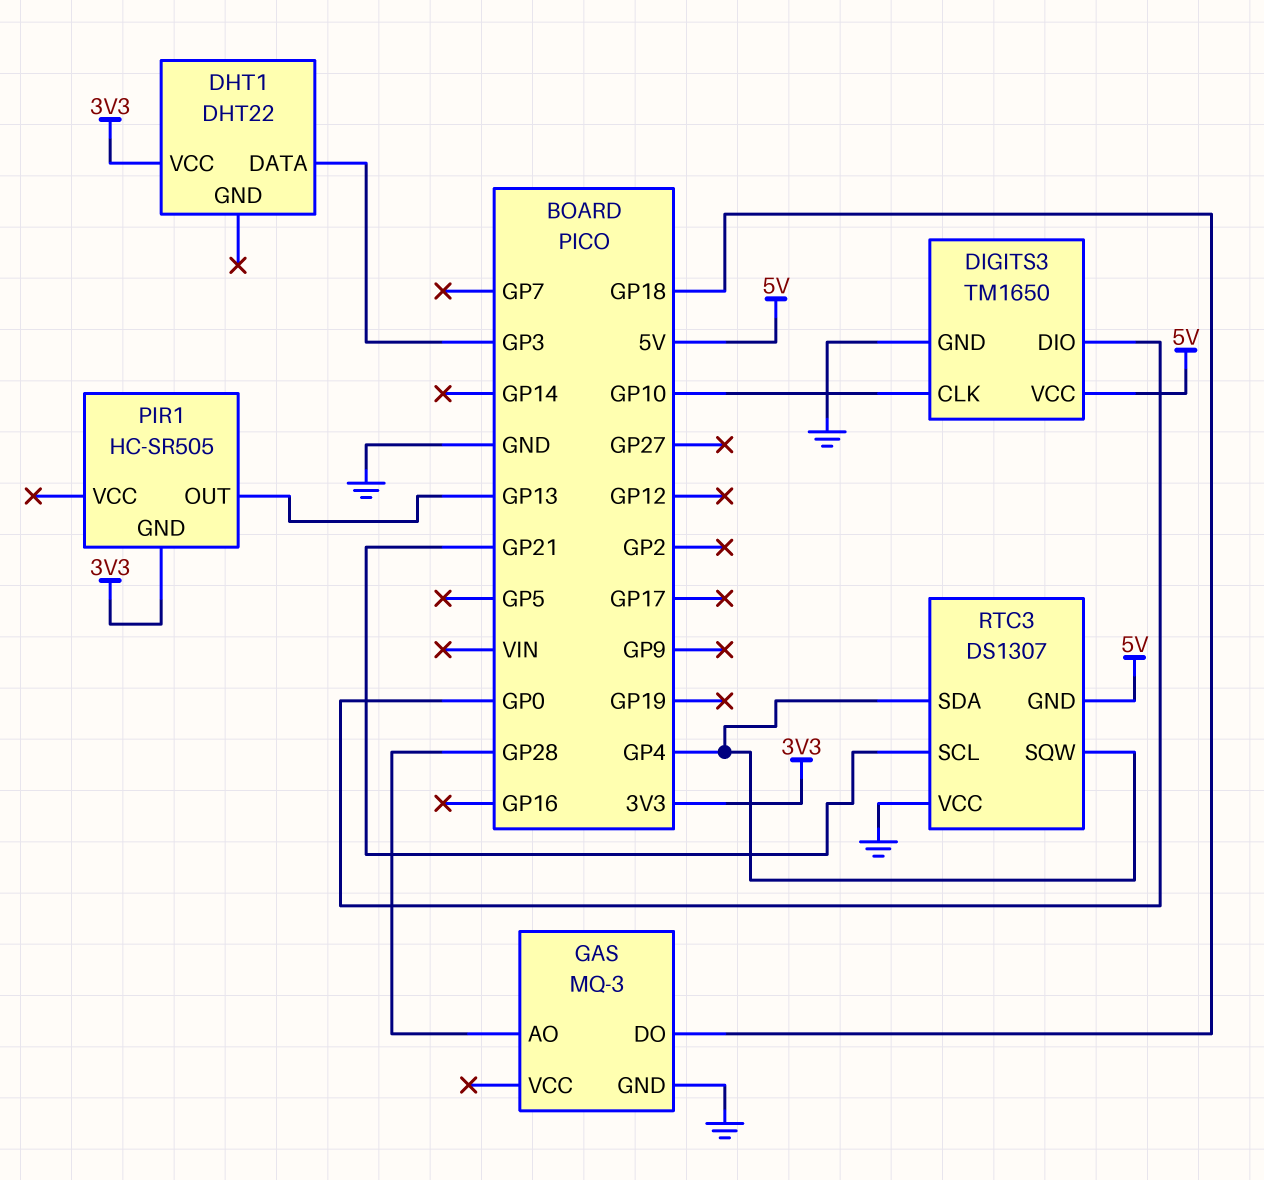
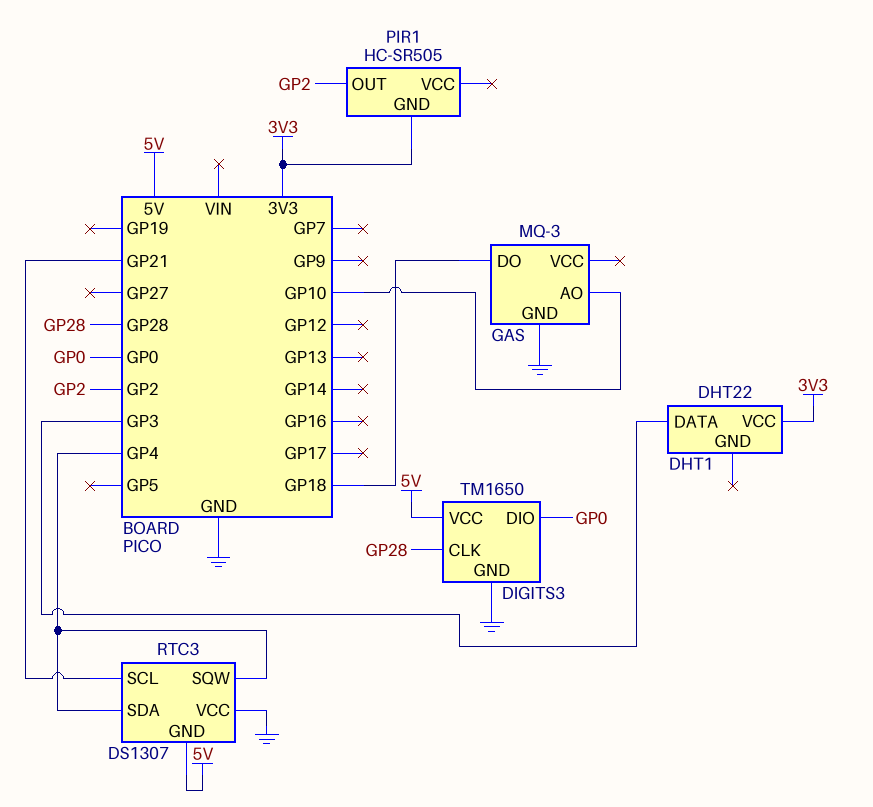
DIGITS3 pin CLK: GP10 -> GP28
GAS pin AO: GP28 -> GP10
PIR1 pin OUT: GP13 -> GP2

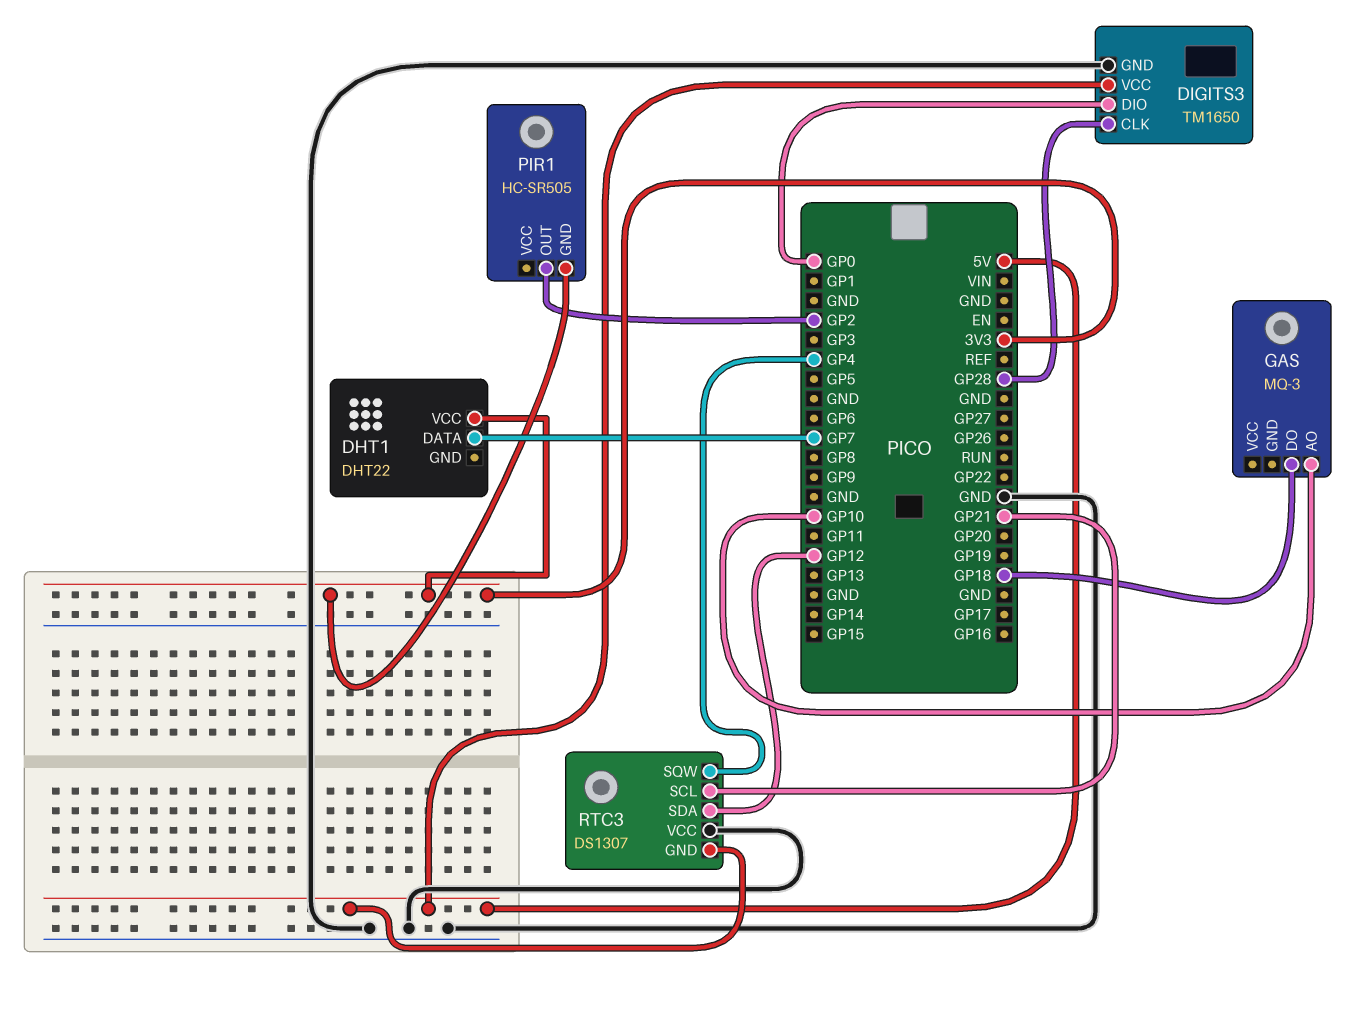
DHT1 pin DATA: GP3 -> GP7
GAS pin GND: GND -> none
RTC3 pin SDA: GP4 -> GP12

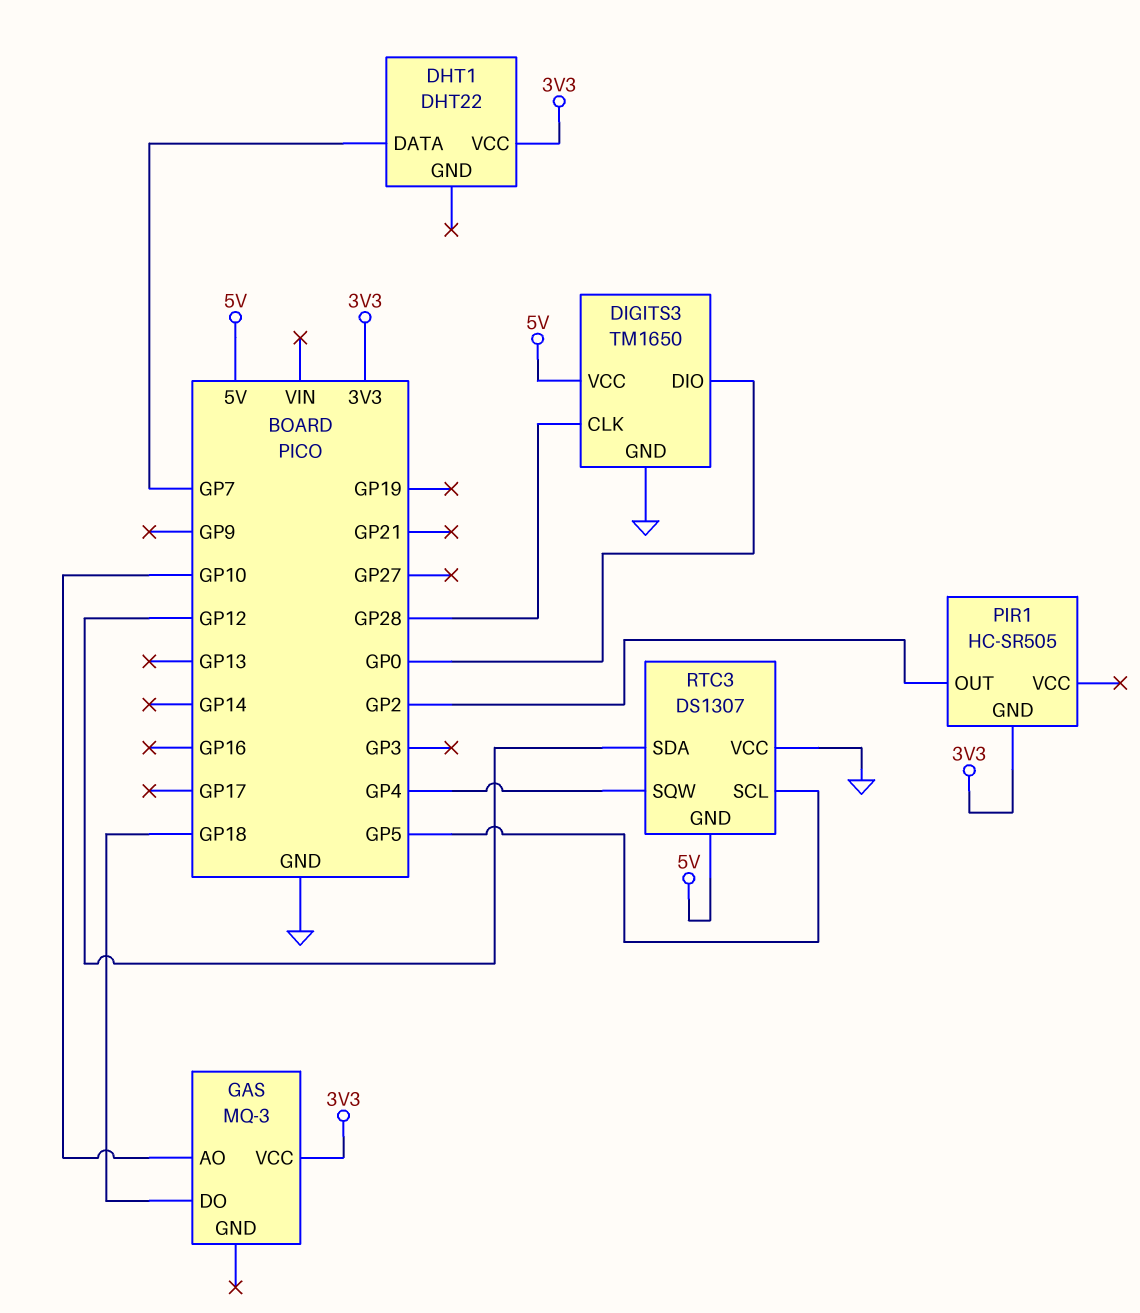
GAS pin VCC: none -> 3V3
RTC3 pin SCL: GP21 -> GP5

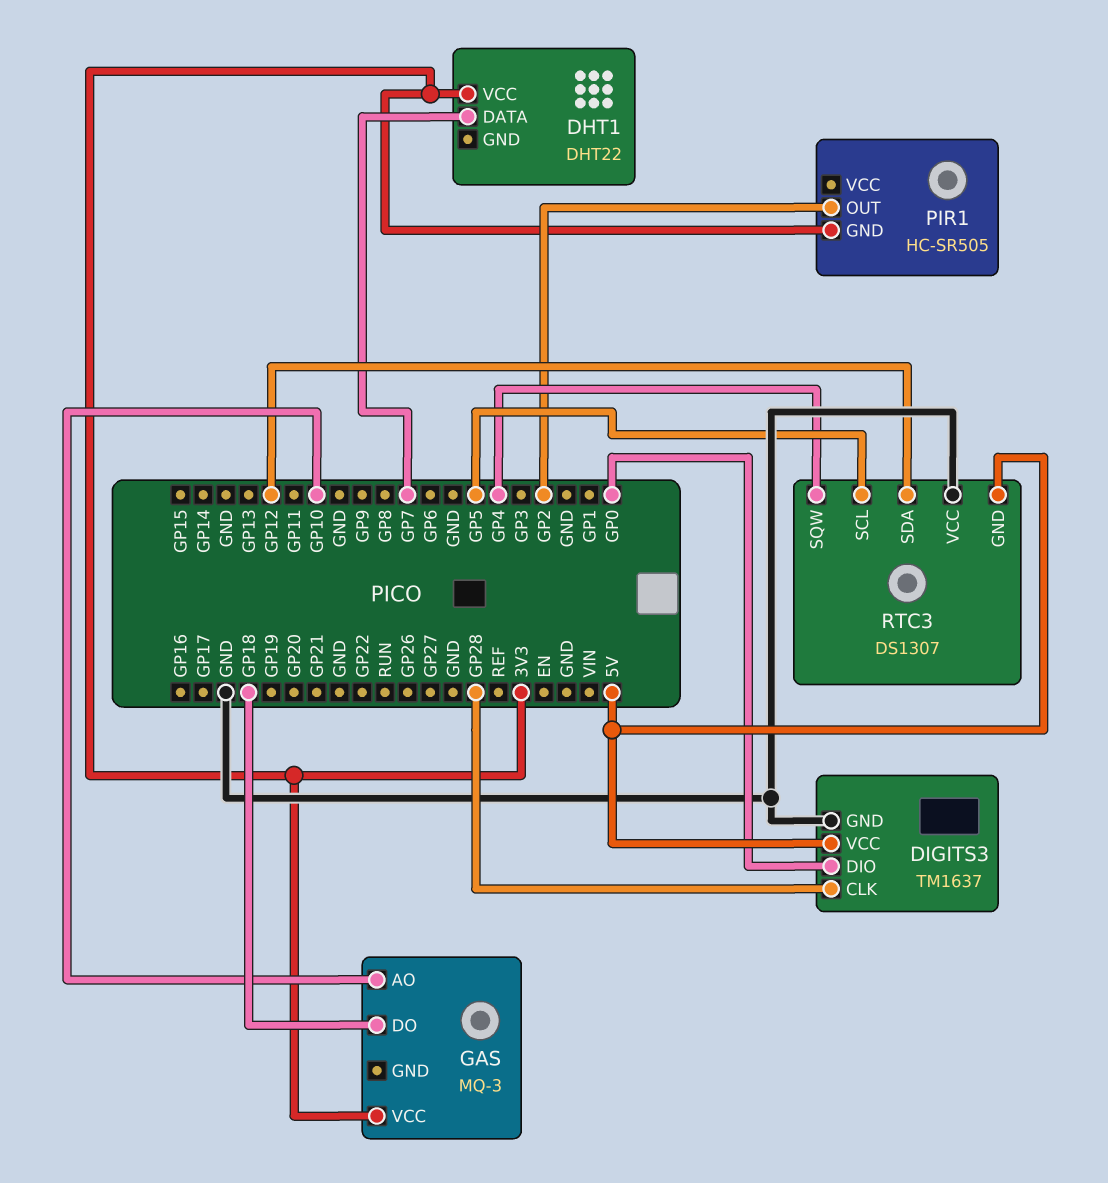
DIGITS3: TM1650 -> TM1637

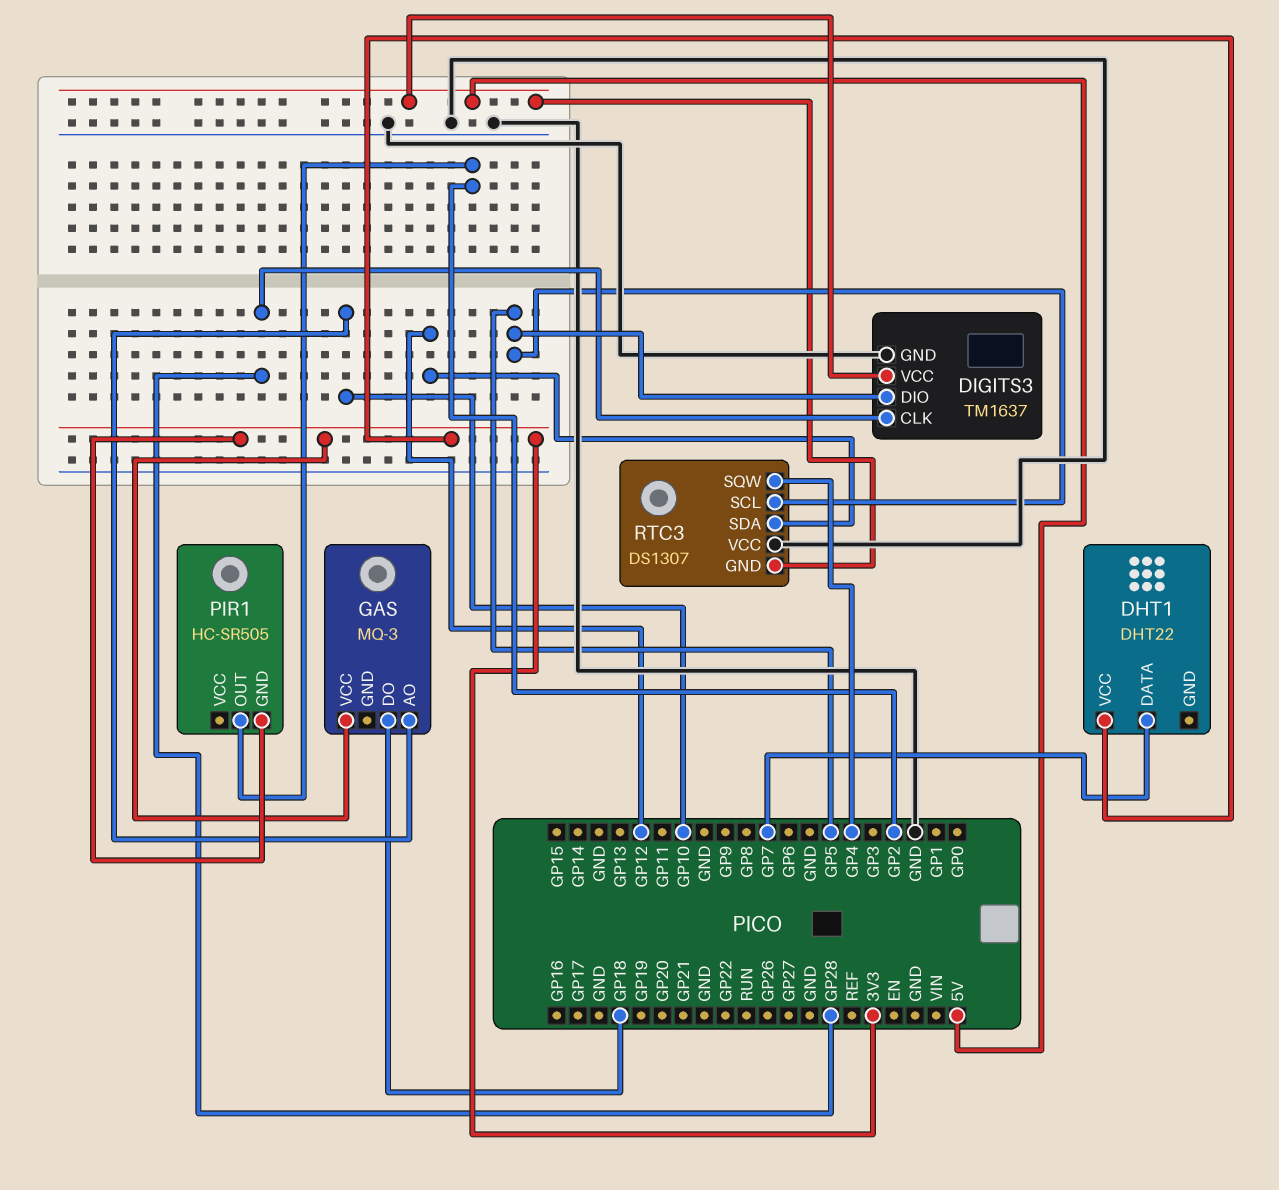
DIGITS3 pin DIO: GP0 -> GP5

